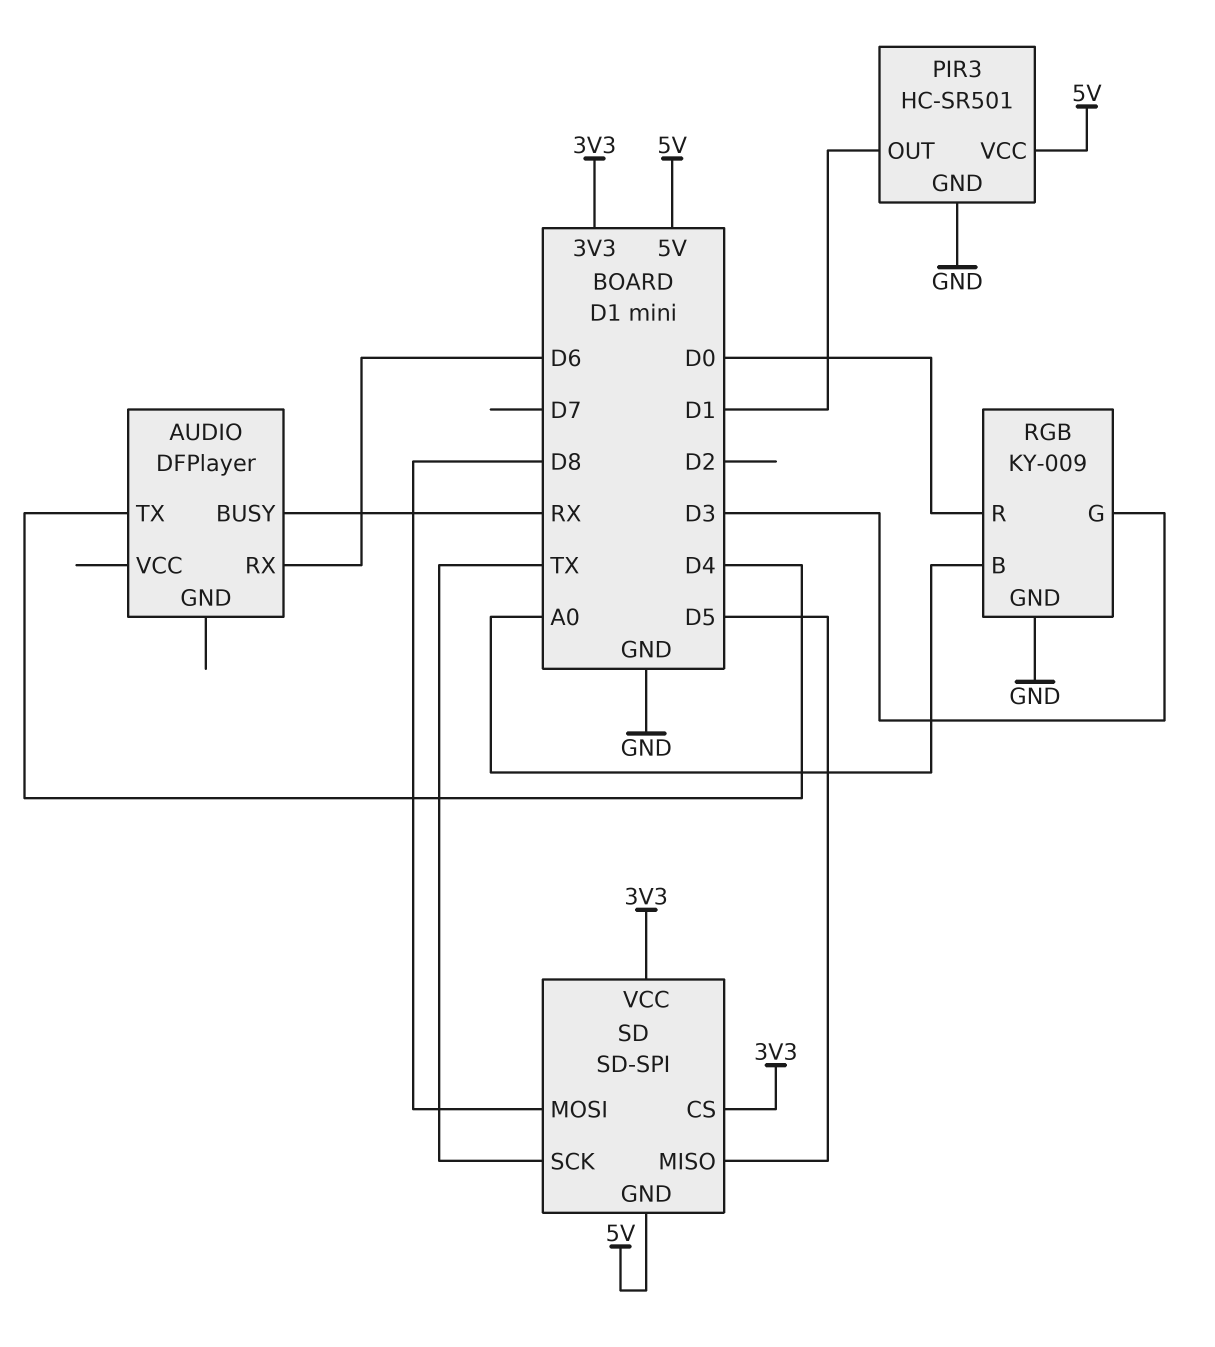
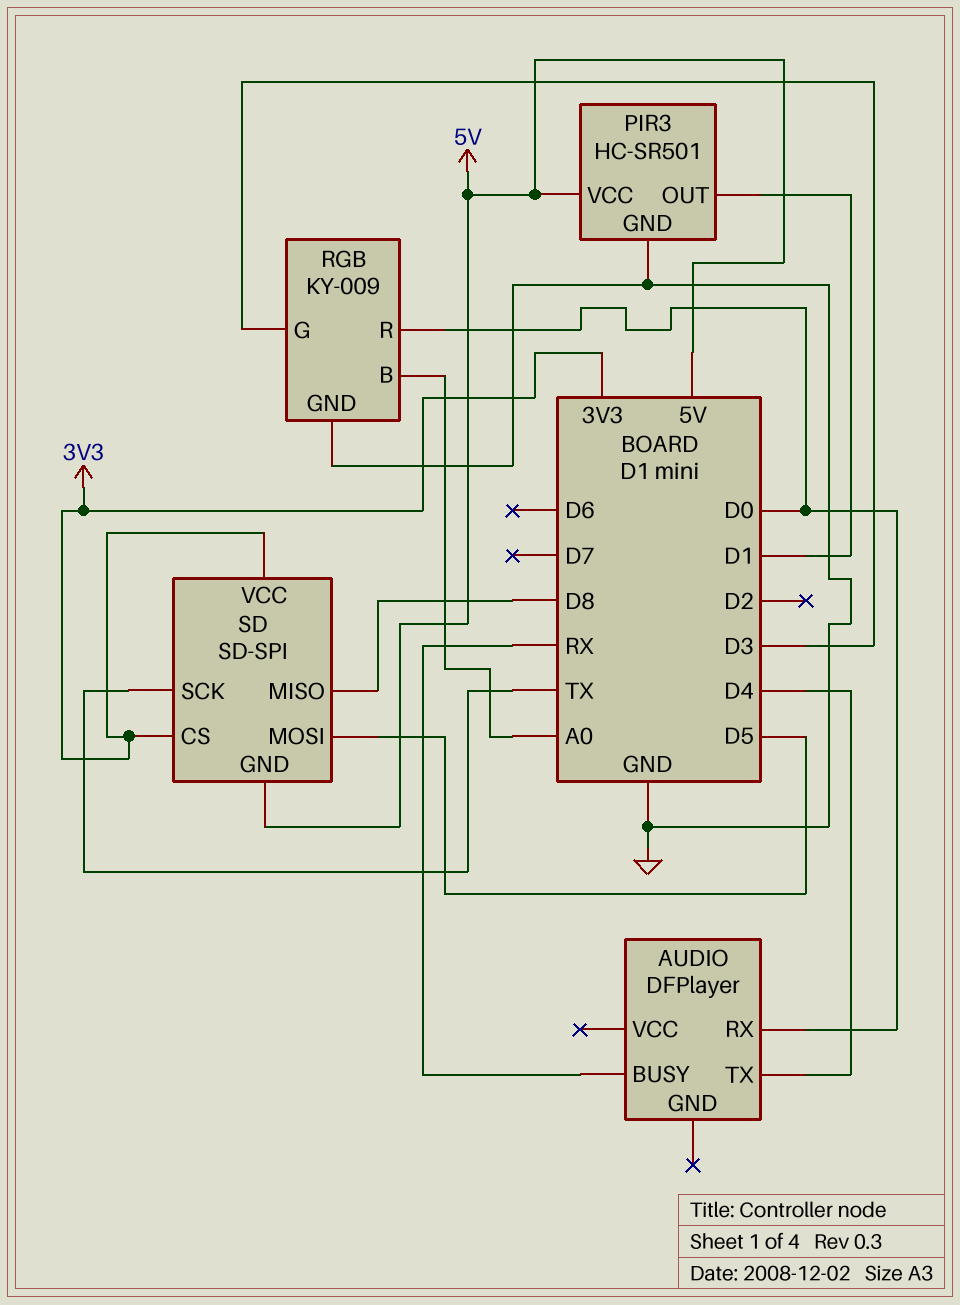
AUDIO pin RX: D6 -> D0
SD pin MISO: D5 -> D8
SD pin MOSI: D8 -> D5

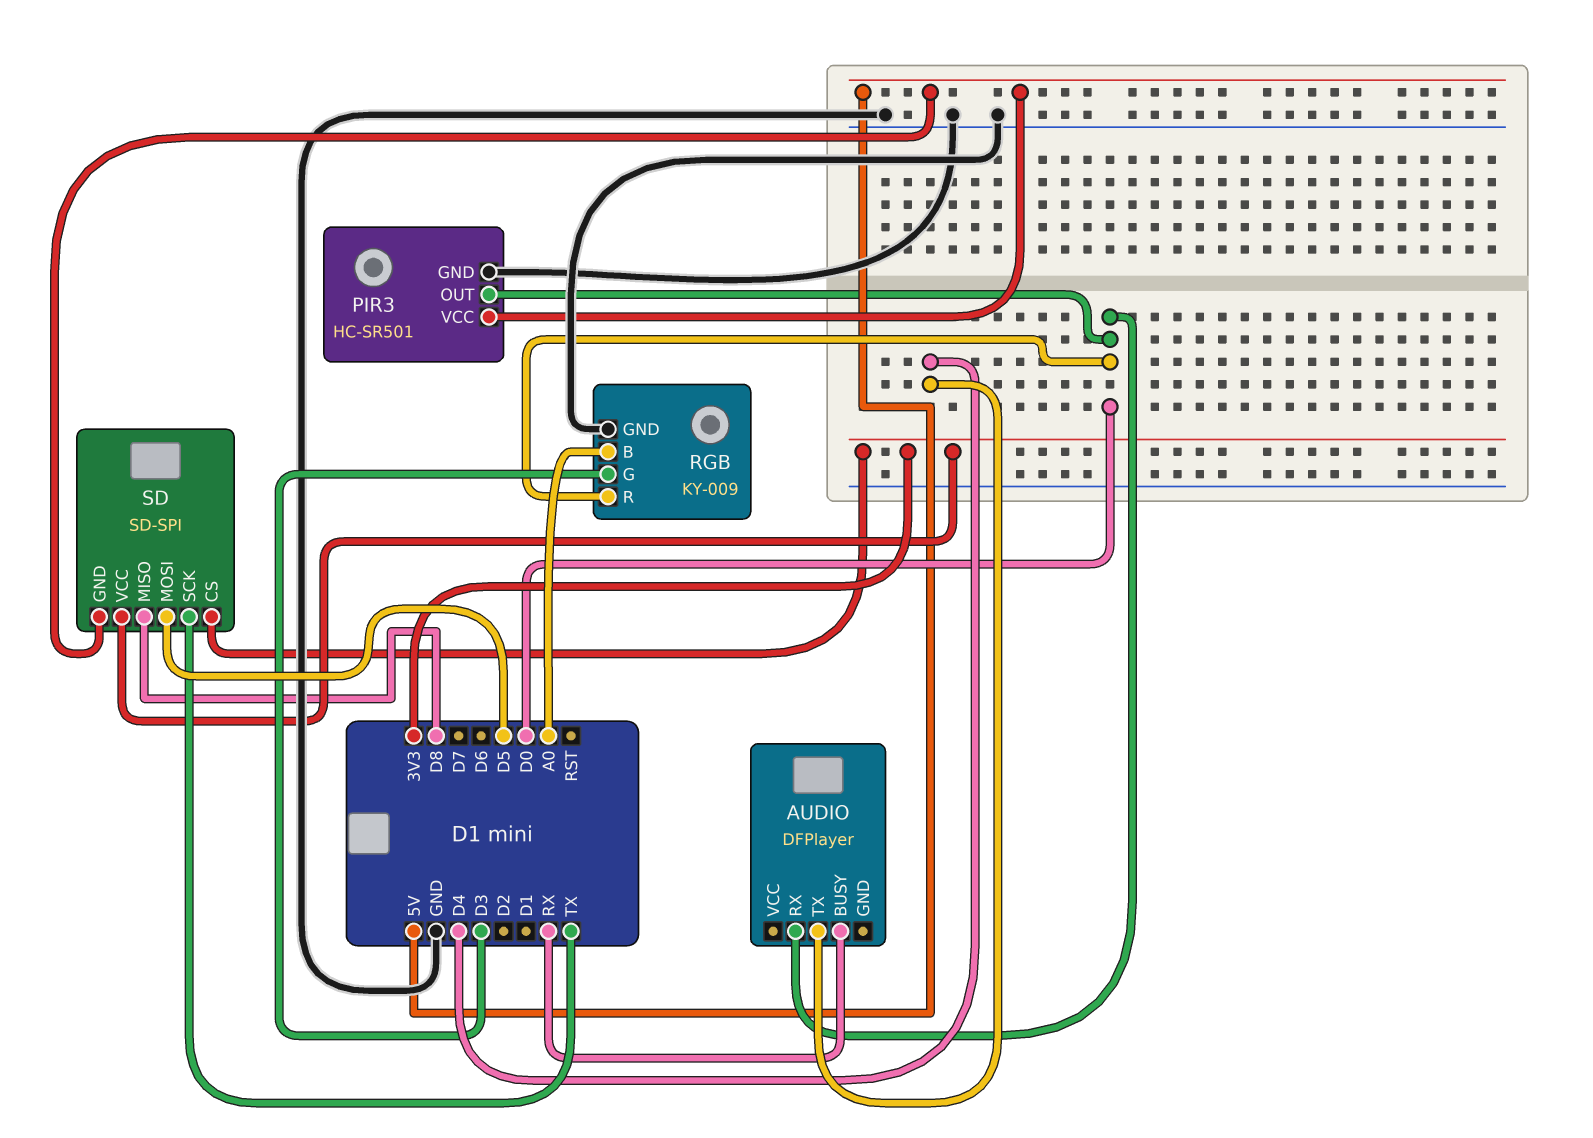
PIR3 pin OUT: D1 -> D0

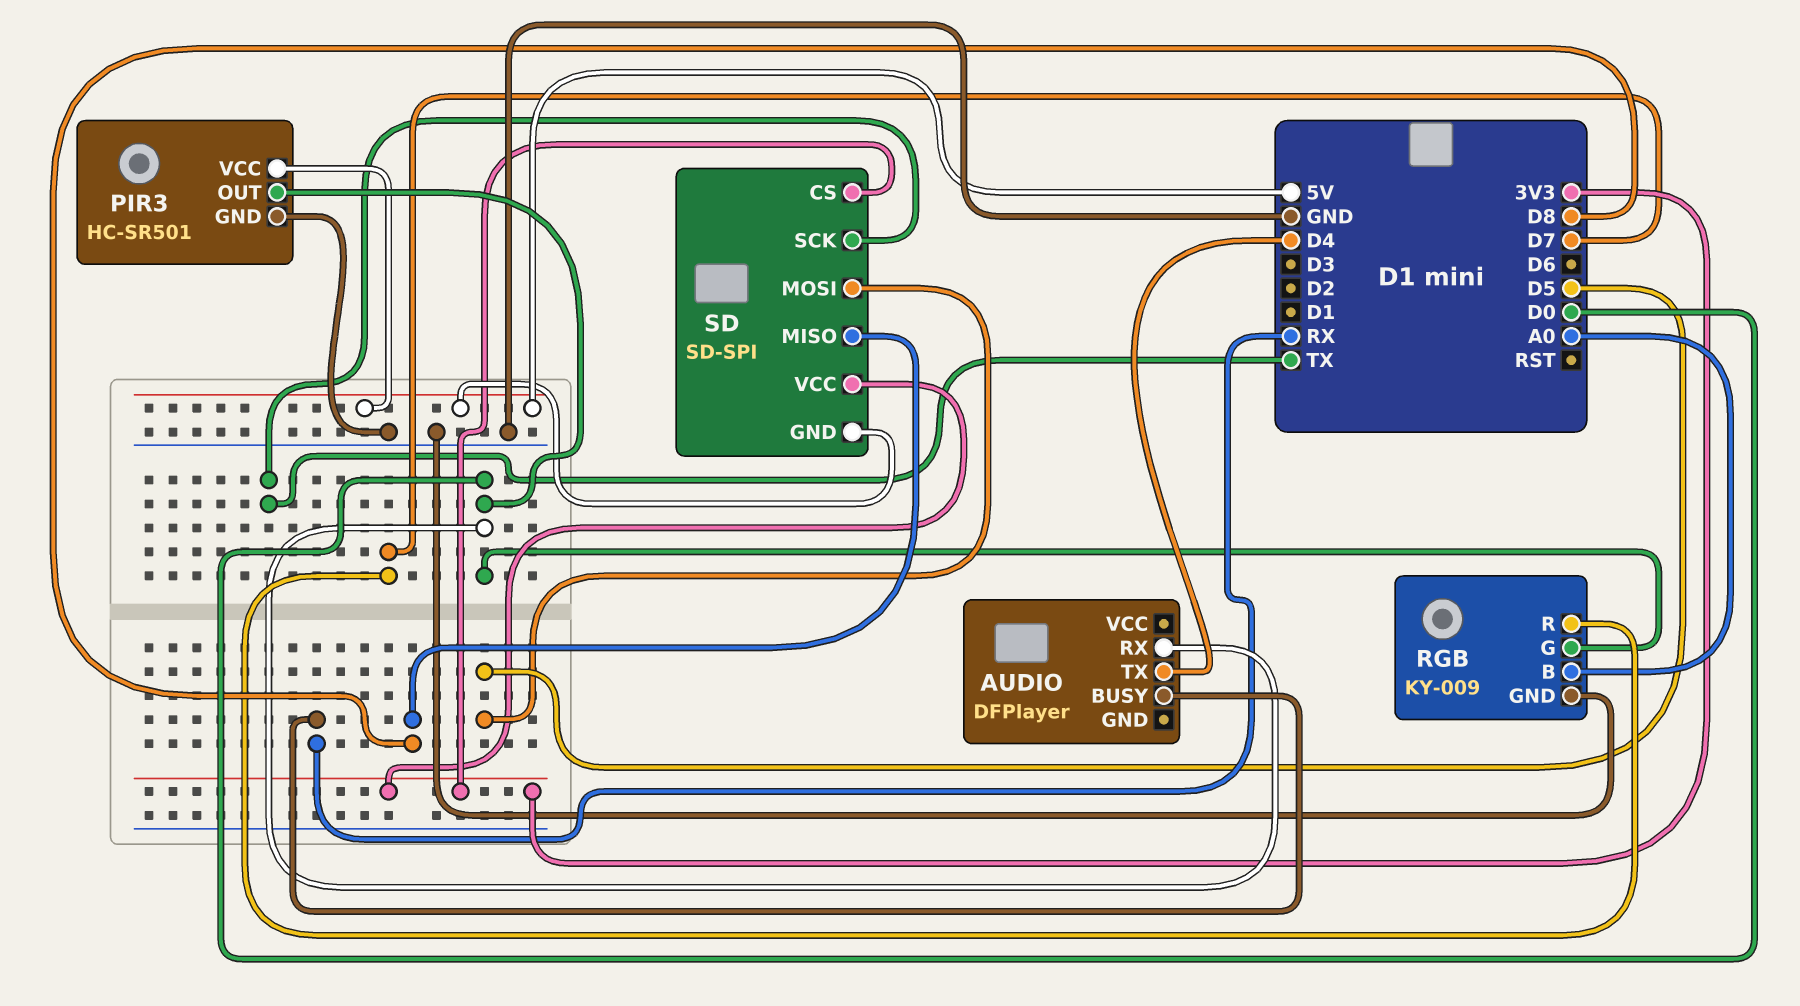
RGB pin G: D3 -> D0
RGB pin R: D0 -> D7

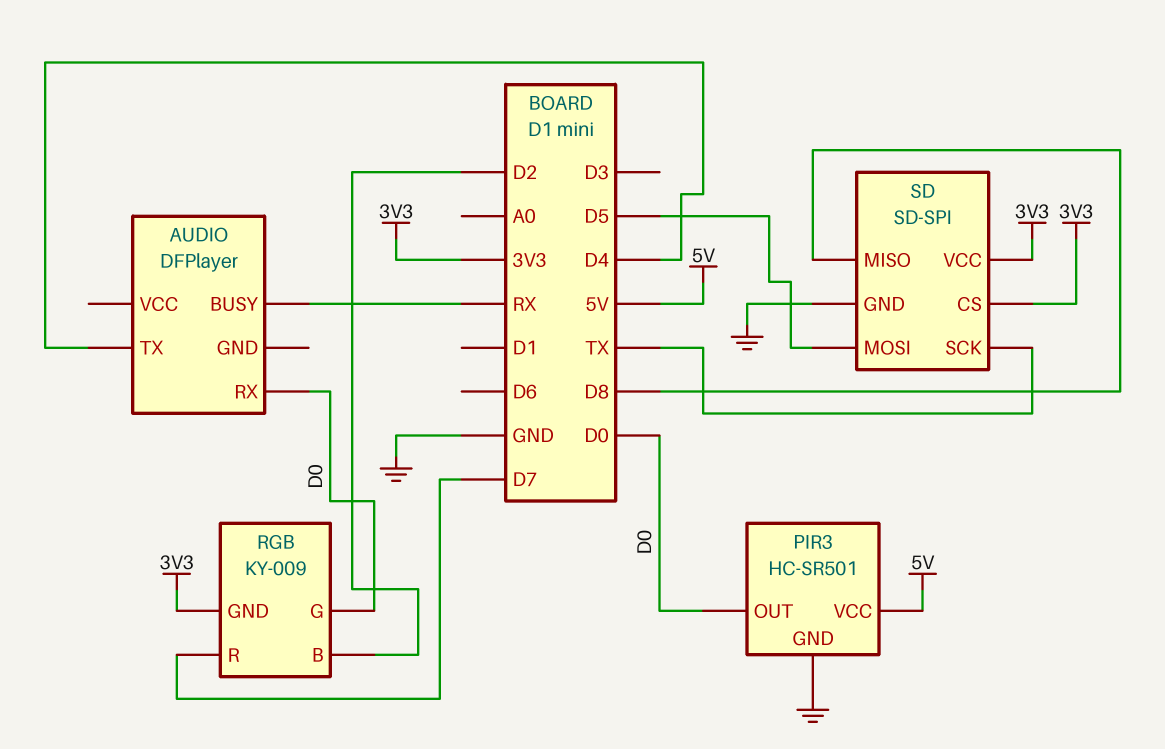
RGB pin B: A0 -> D2
RGB pin GND: GND -> 3V3
SD pin GND: 5V -> GND

